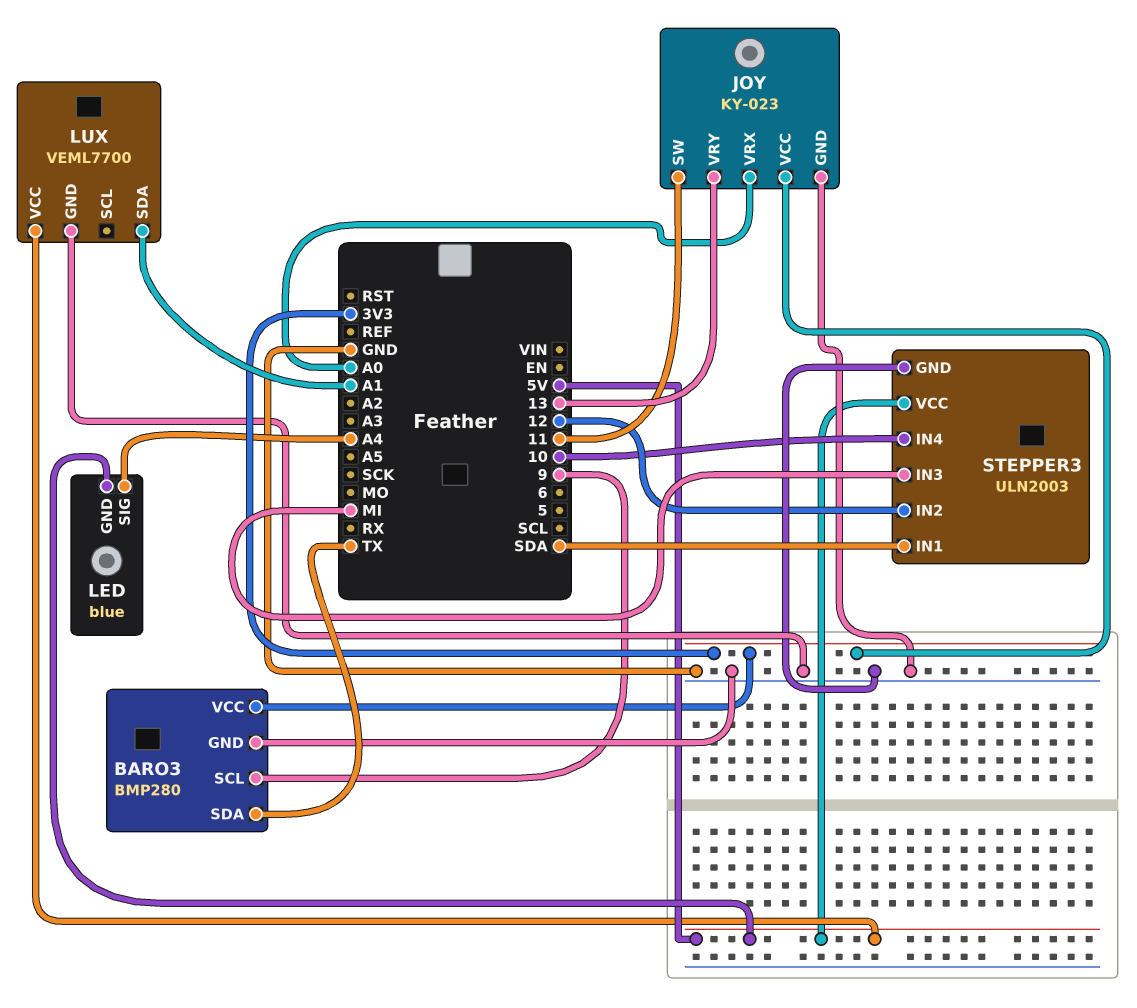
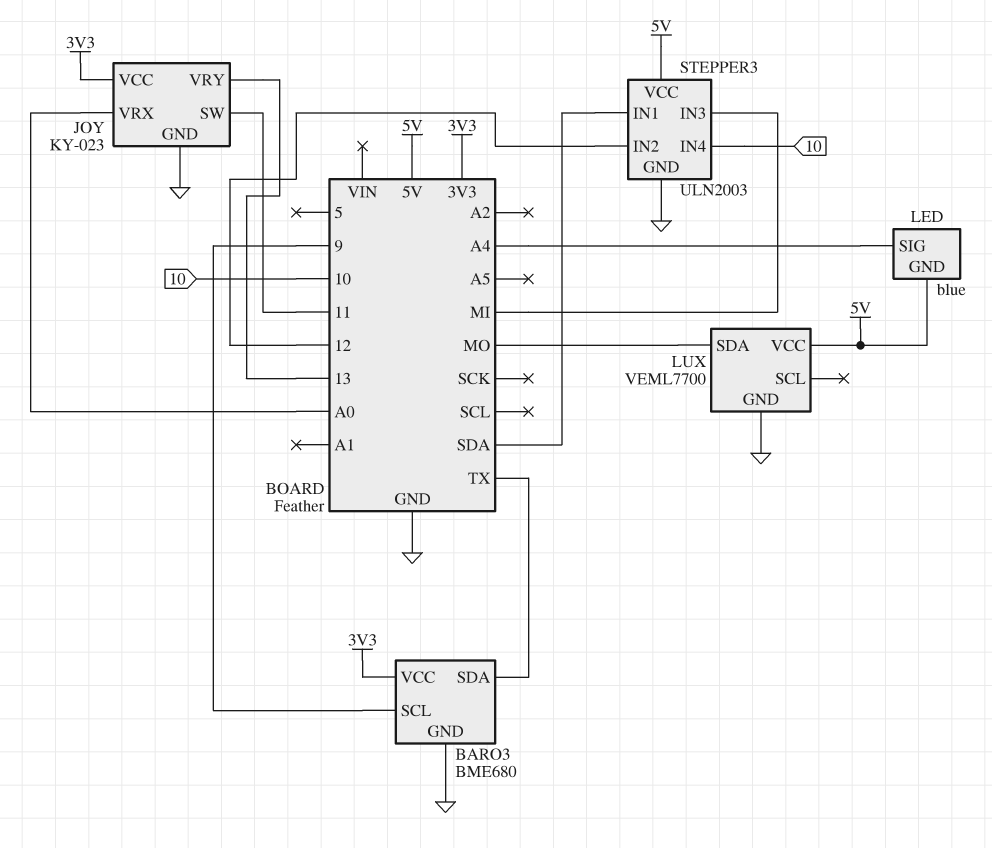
BARO3: BMP280 -> BME680
LUX pin SDA: A1 -> MO

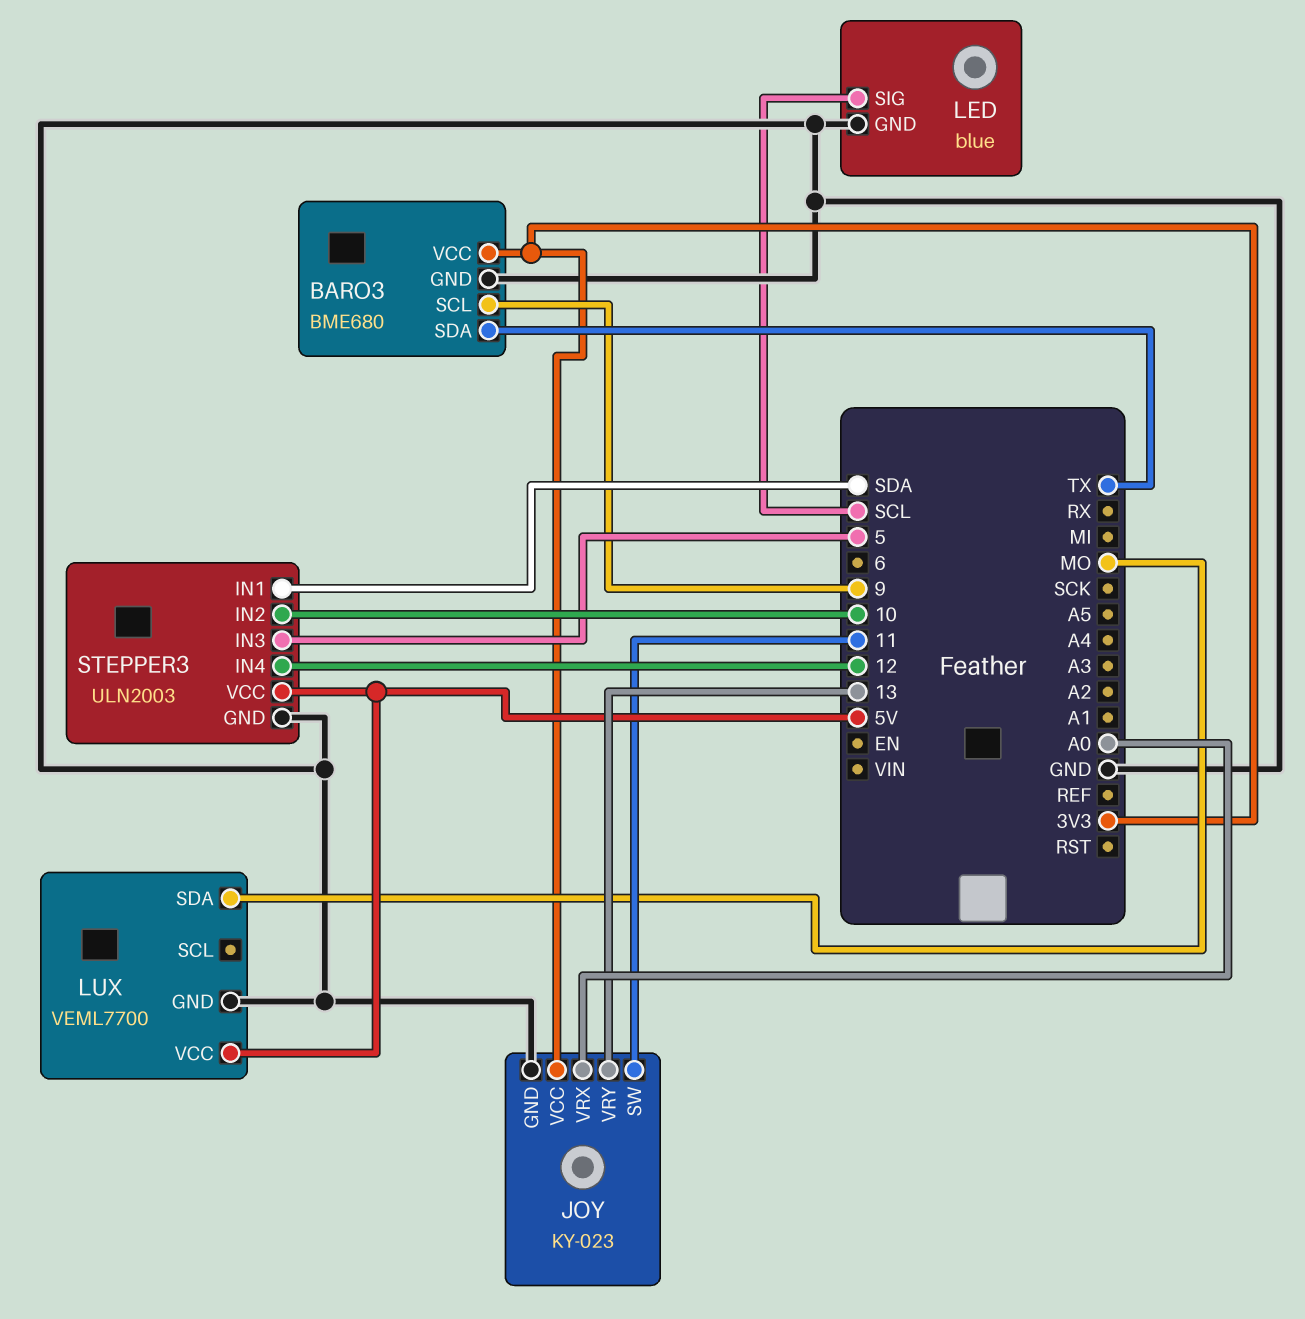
LED pin GND: 5V -> GND
LED pin SIG: A4 -> SCL
STEPPER3 pin IN2: 12 -> 10
STEPPER3 pin IN3: MI -> 5
STEPPER3 pin IN4: 10 -> 12

